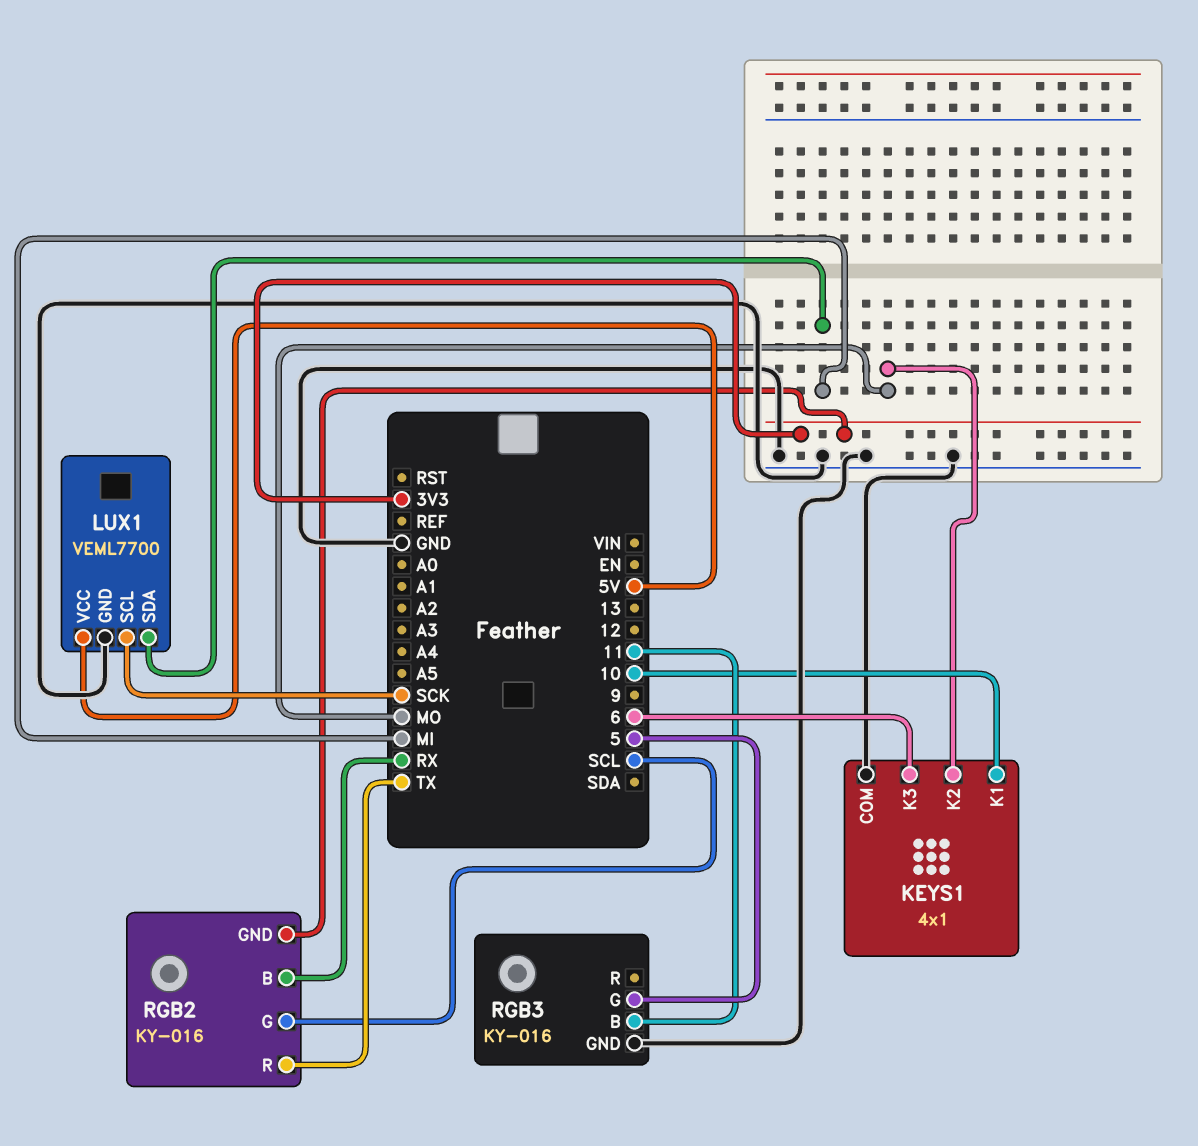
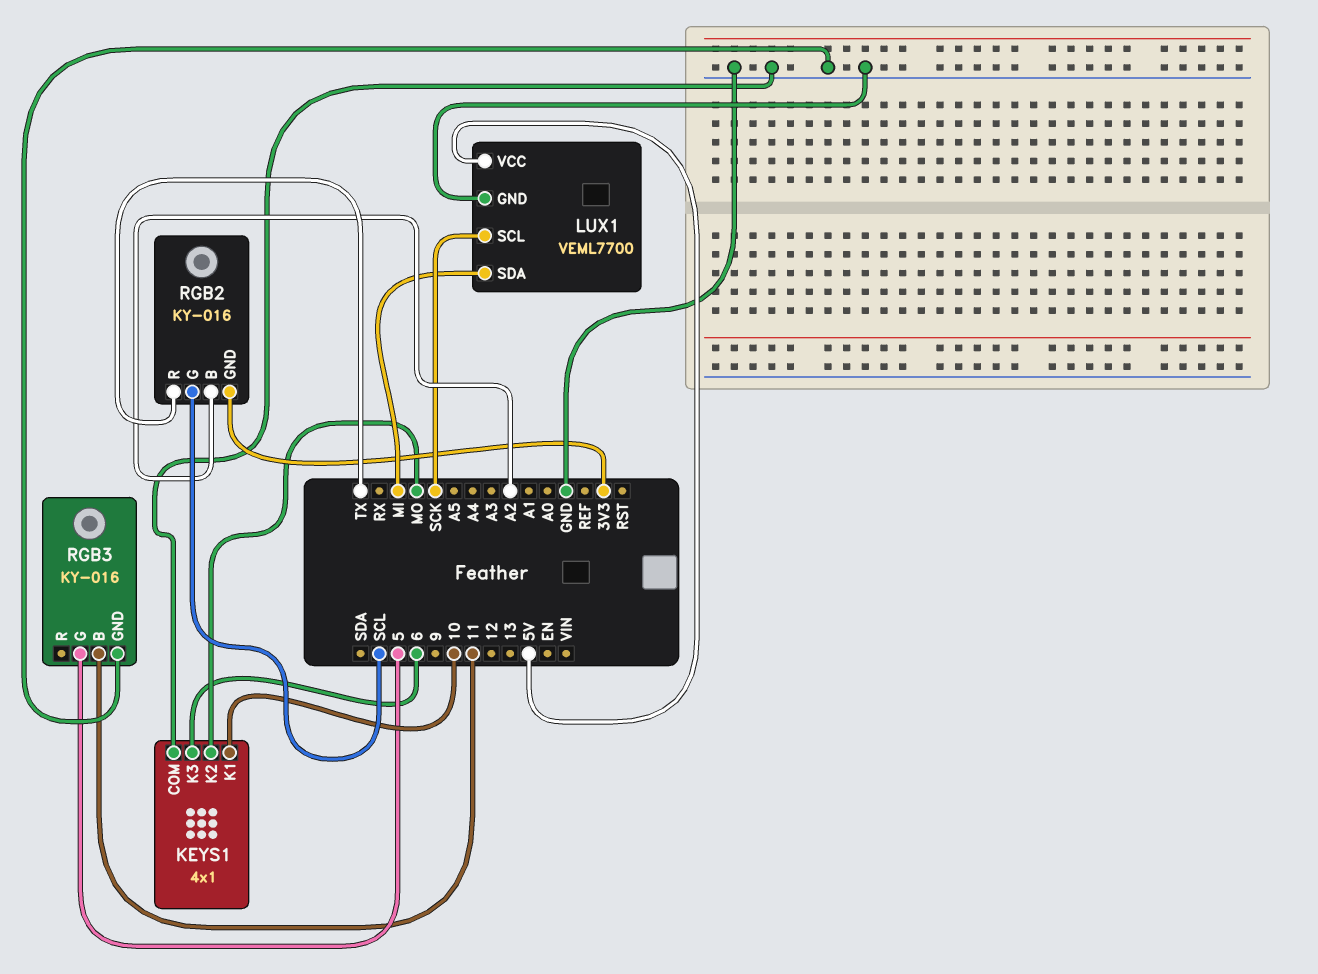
RGB2 pin B: RX -> A2

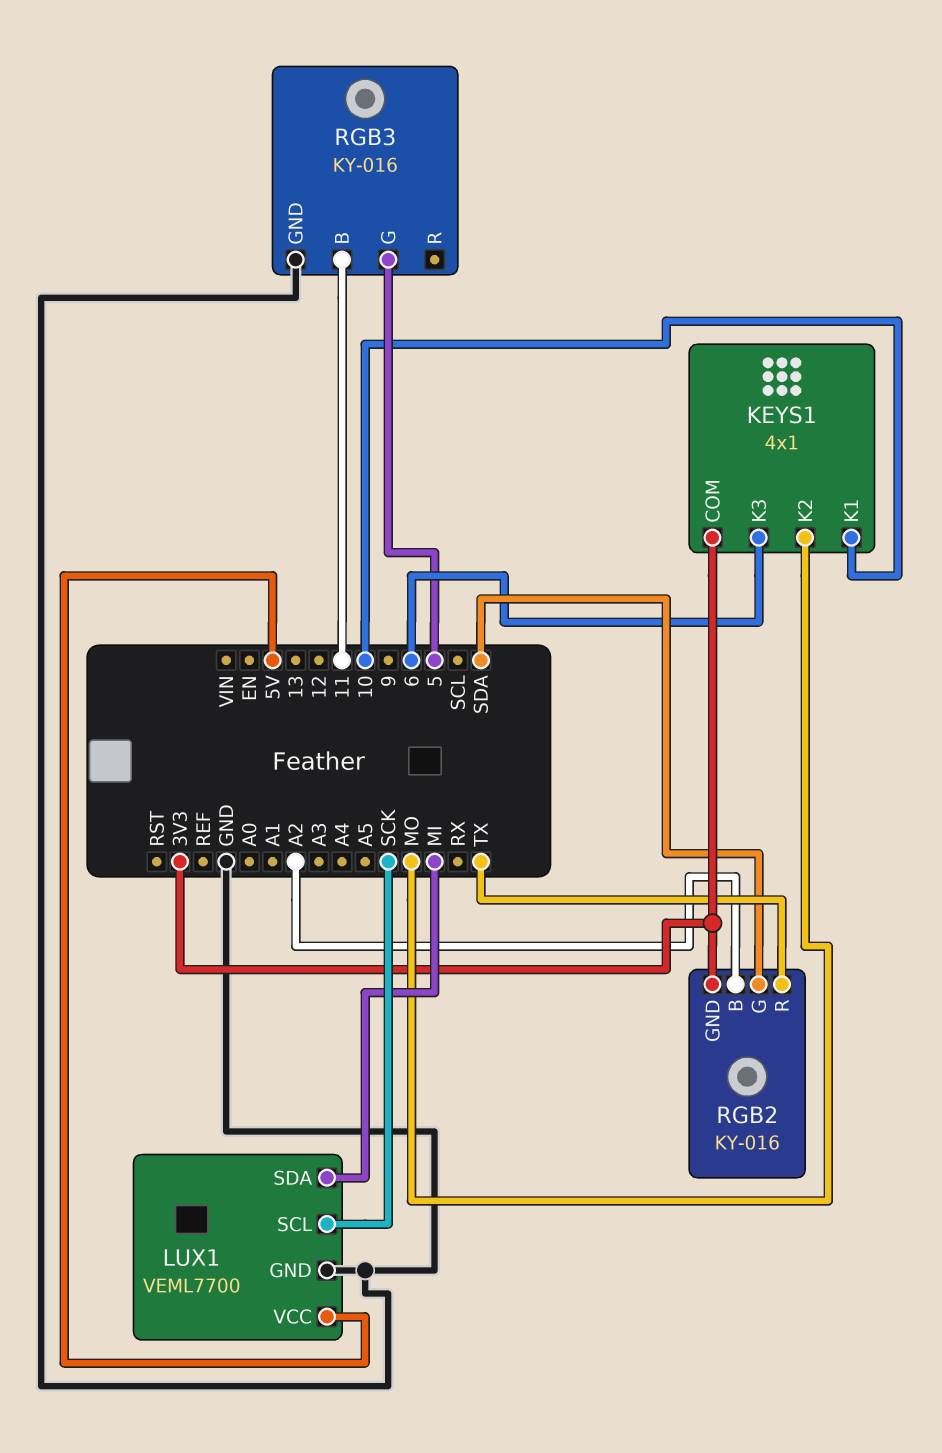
KEYS1 pin COM: GND -> 3V3
RGB2 pin G: SCL -> SDA

